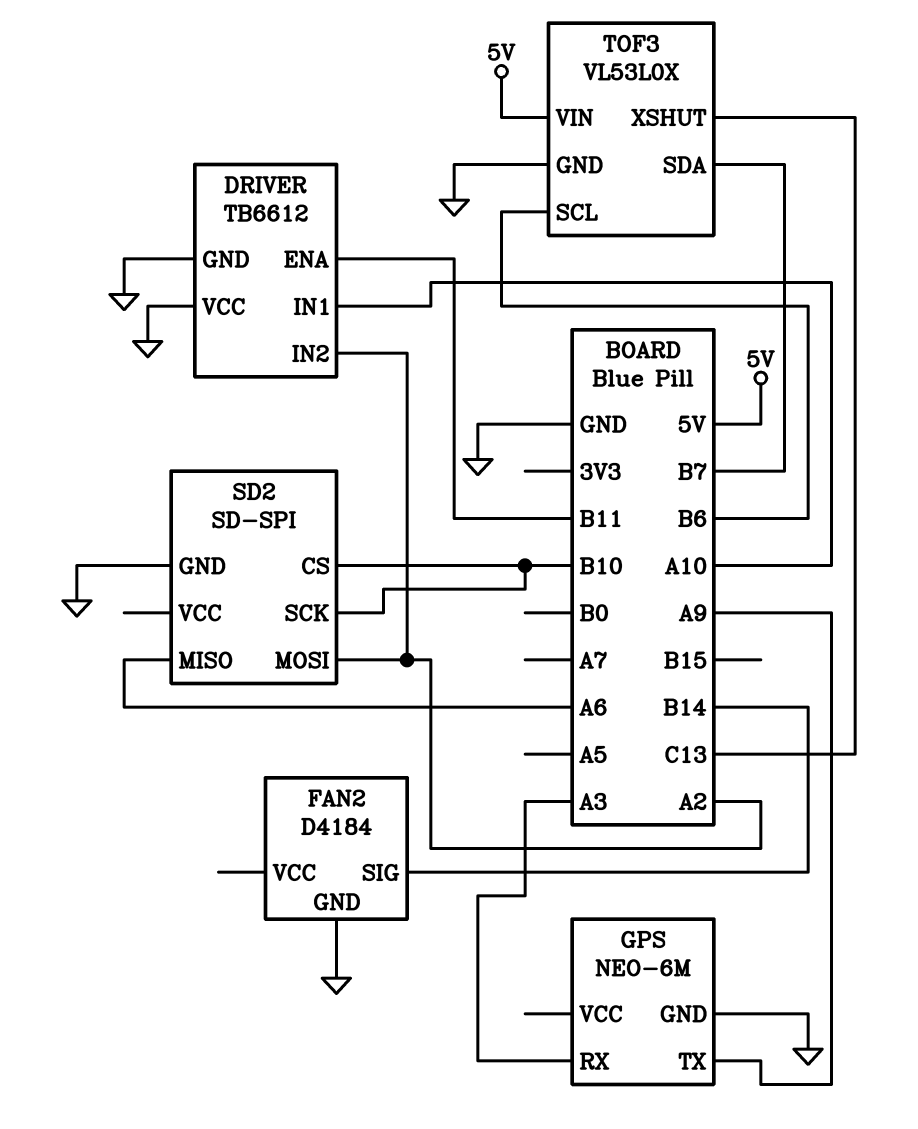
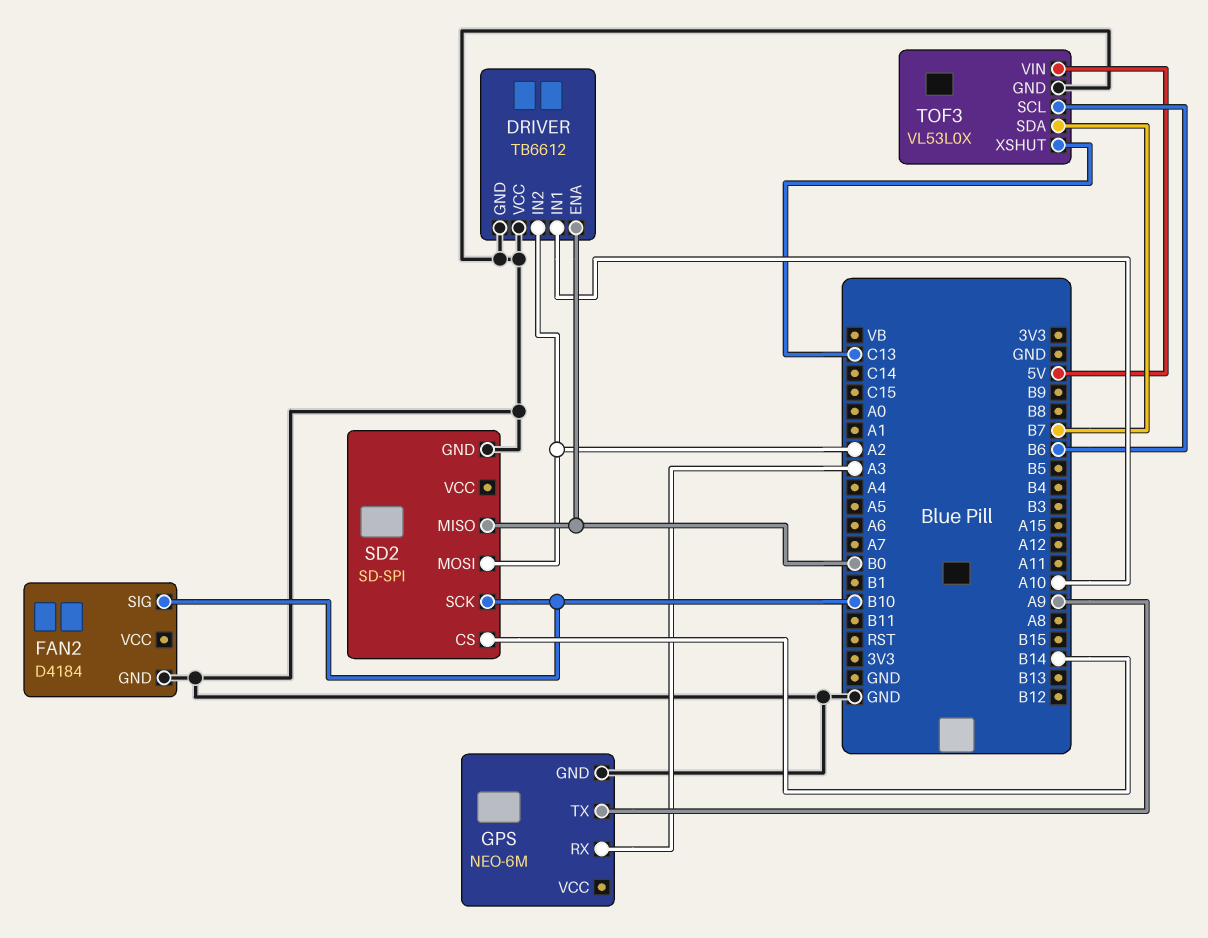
DRIVER pin ENA: B11 -> B0
FAN2 pin SIG: B14 -> B10
SD2 pin CS: B10 -> B14
SD2 pin MISO: A6 -> B0

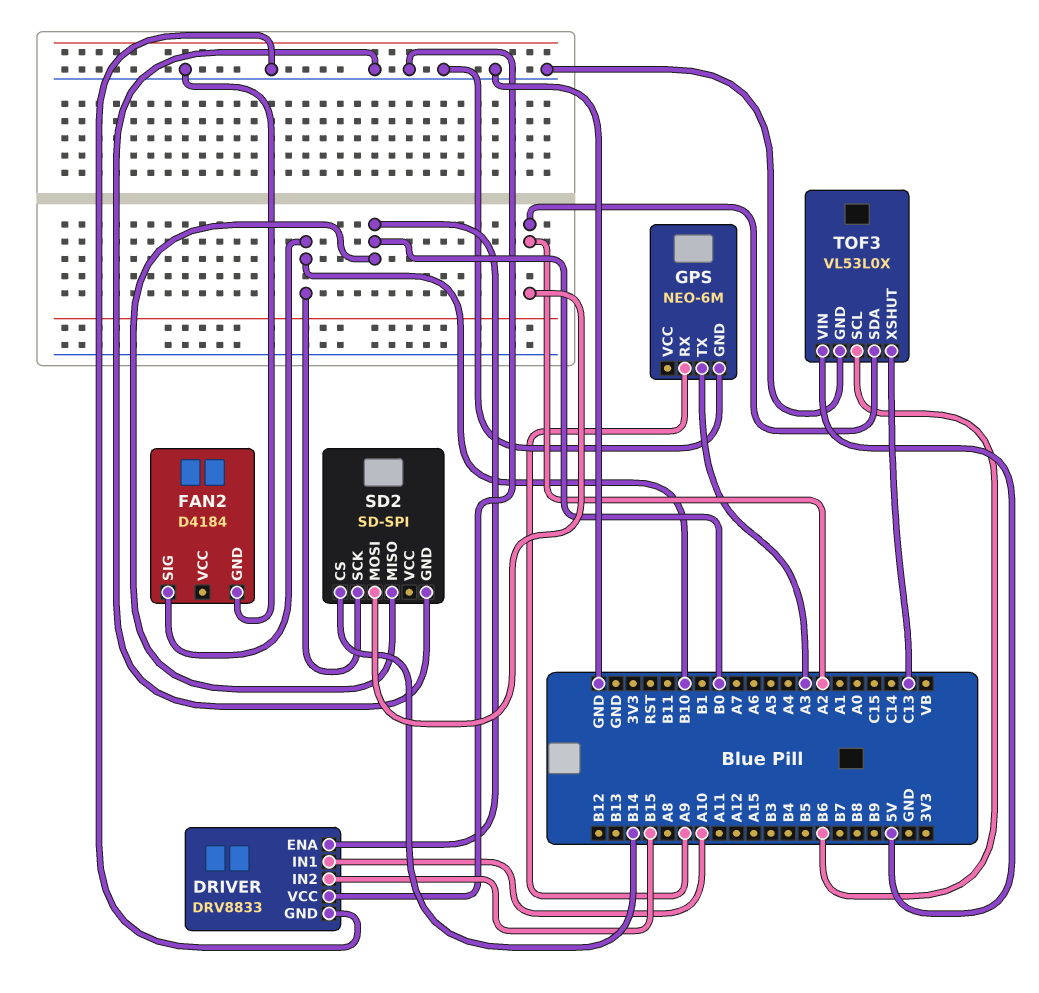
DRIVER: TB6612 -> DRV8833
DRIVER pin IN2: A2 -> B15
GPS pin RX: A3 -> A9
GPS pin TX: A9 -> A3
TOF3 pin SDA: B7 -> A2

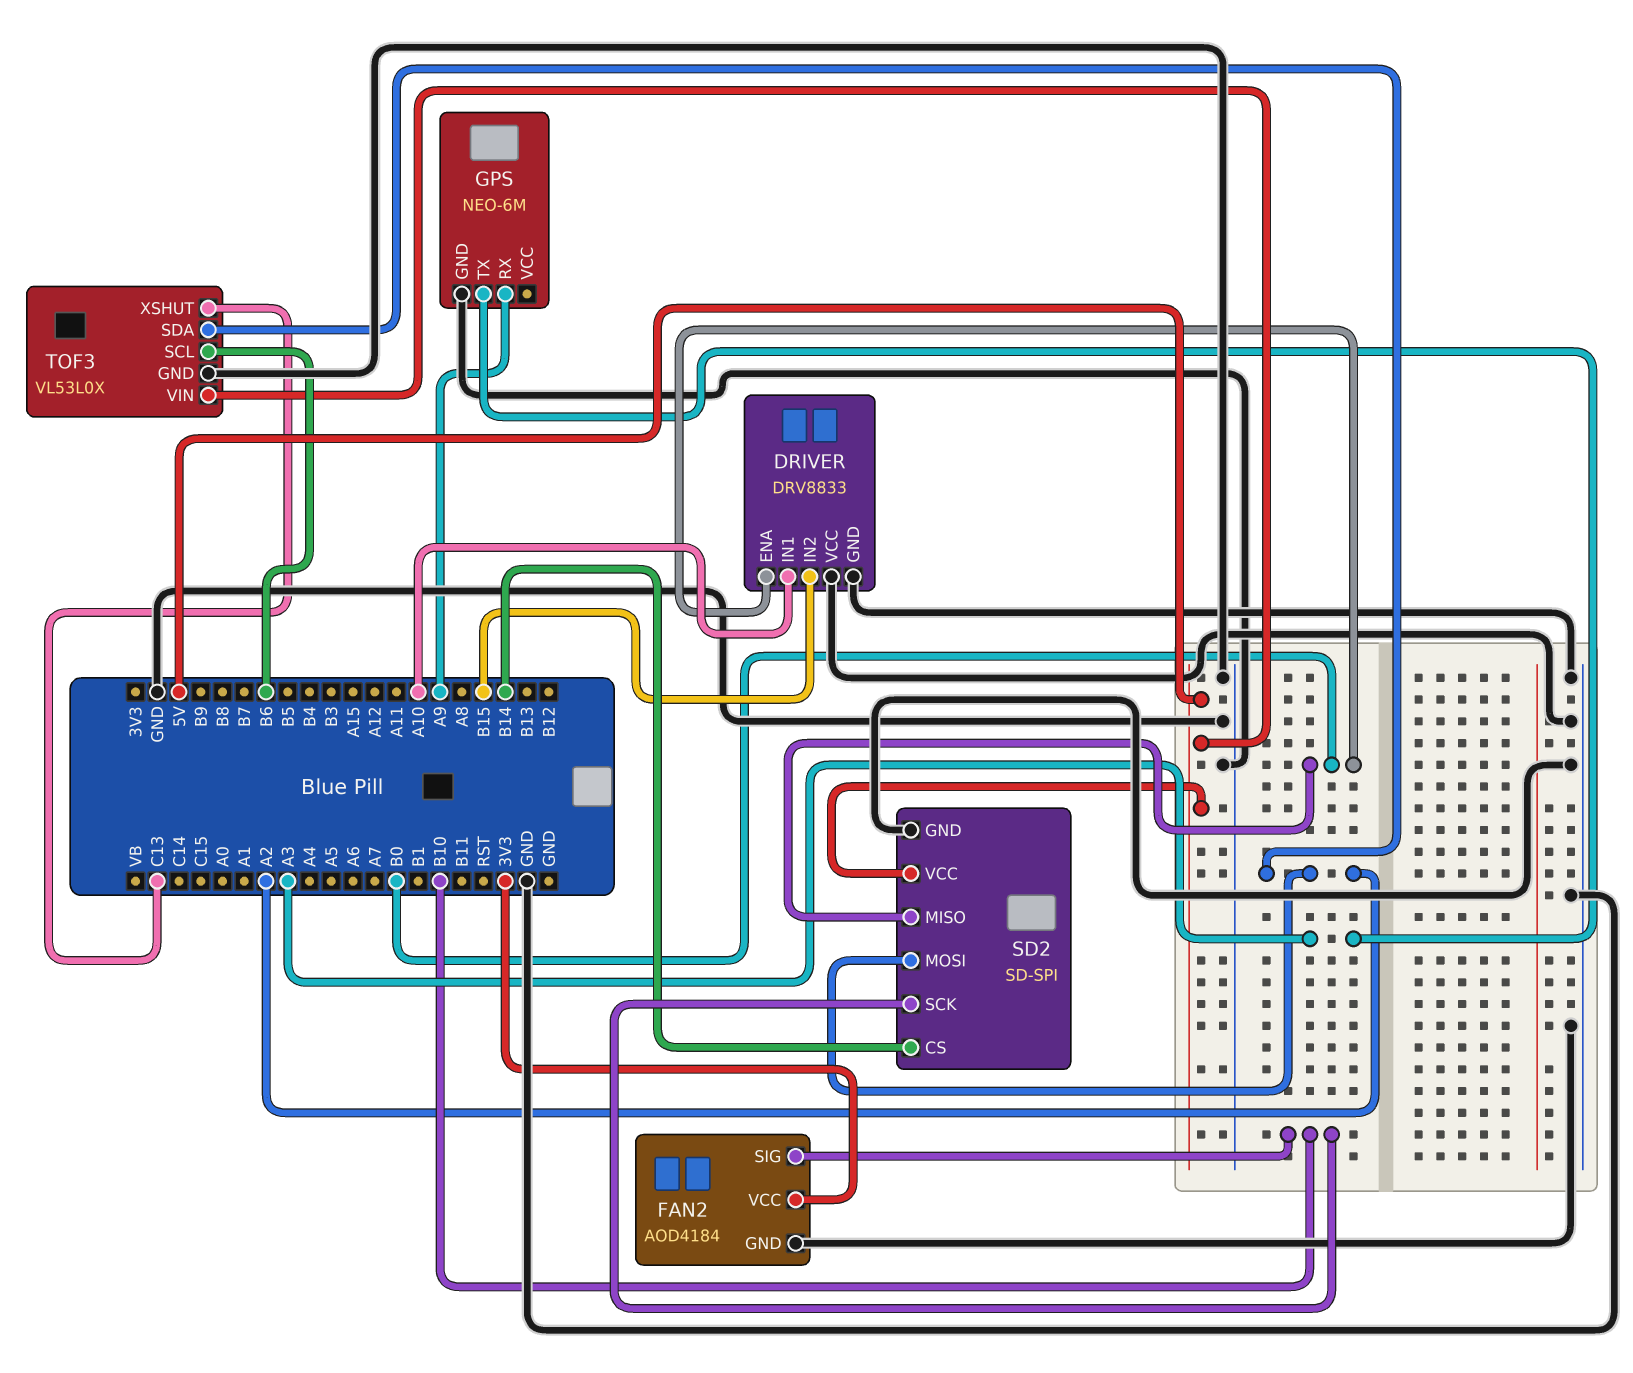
FAN2: D4184 -> AOD4184
FAN2 pin VCC: none -> 3V3
SD2 pin VCC: none -> 5V

